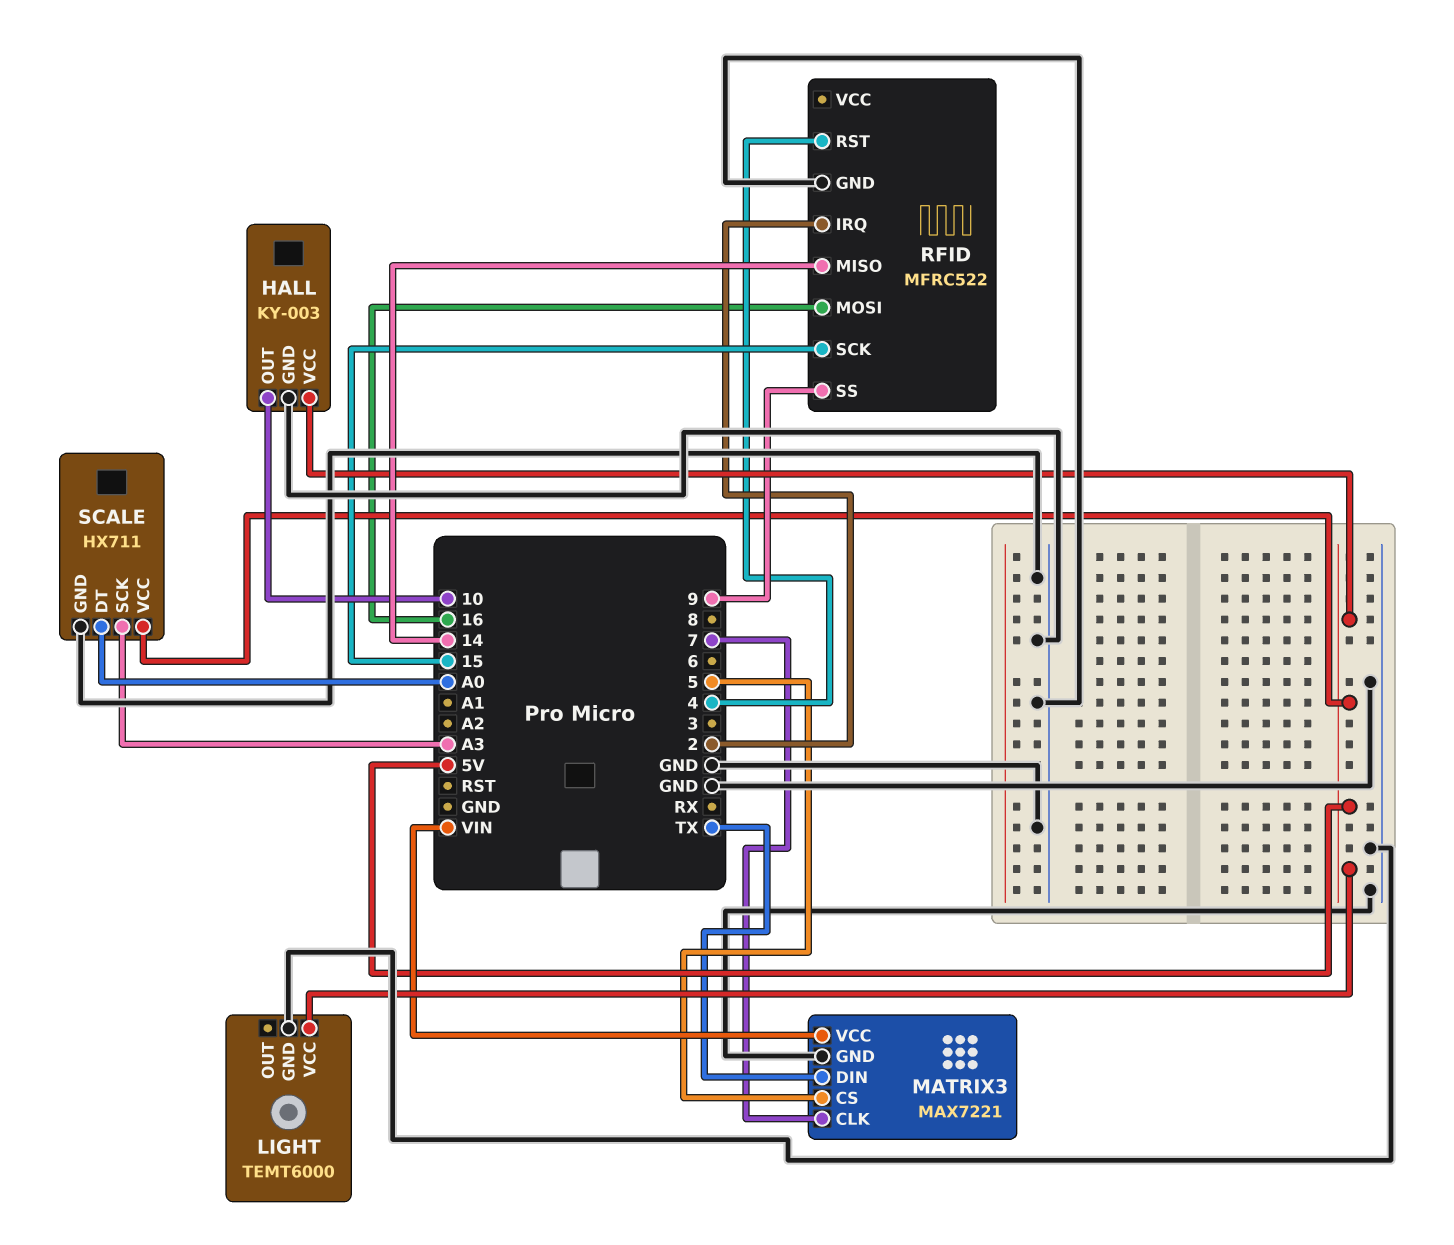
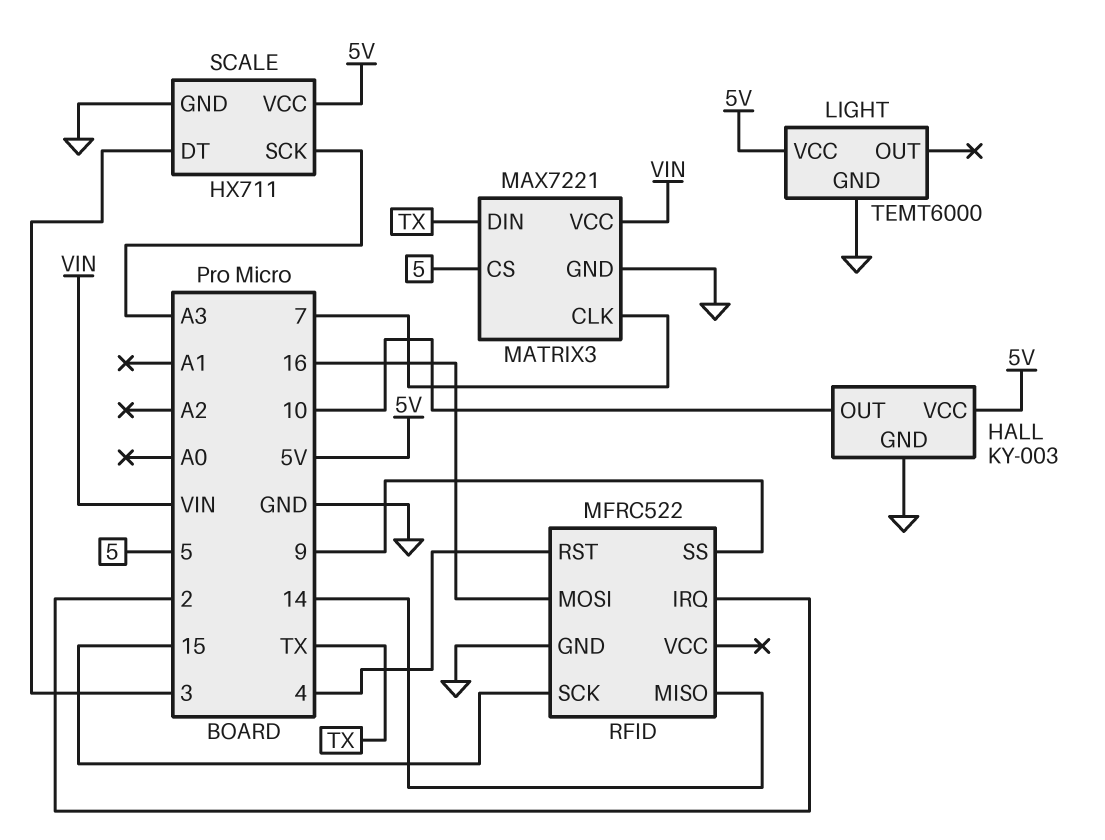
SCALE pin DT: A0 -> 3

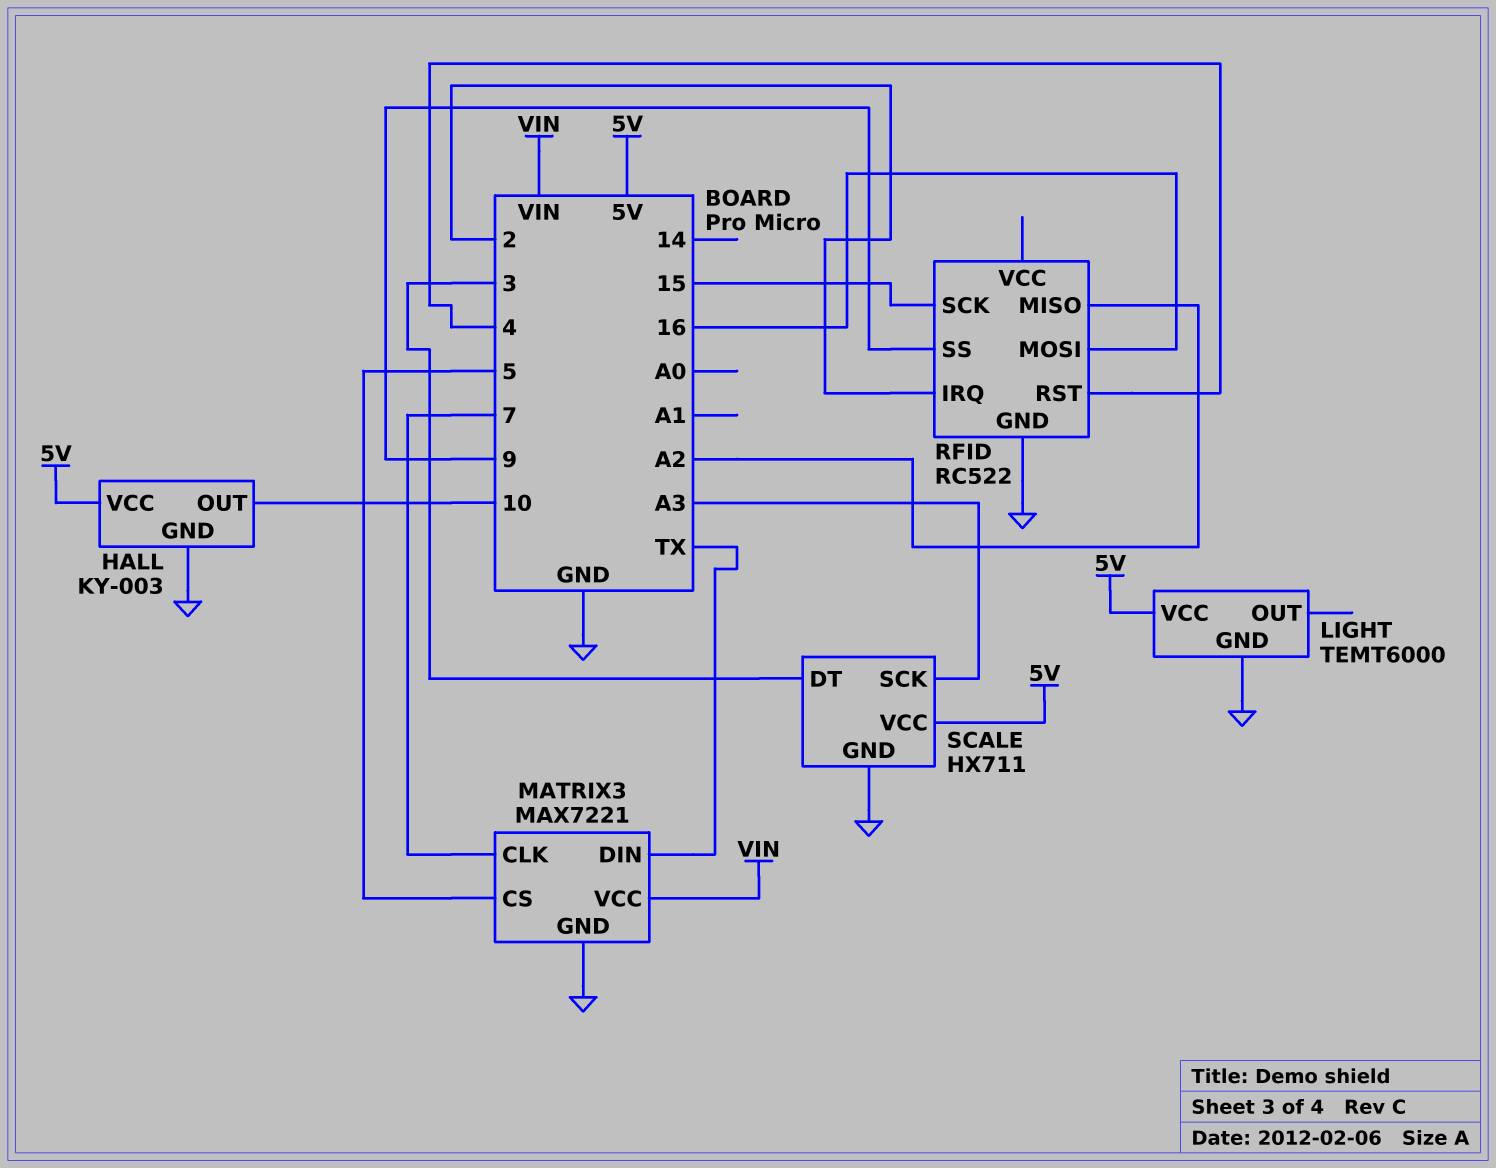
RFID: MFRC522 -> RC522
RFID pin MISO: 14 -> A2

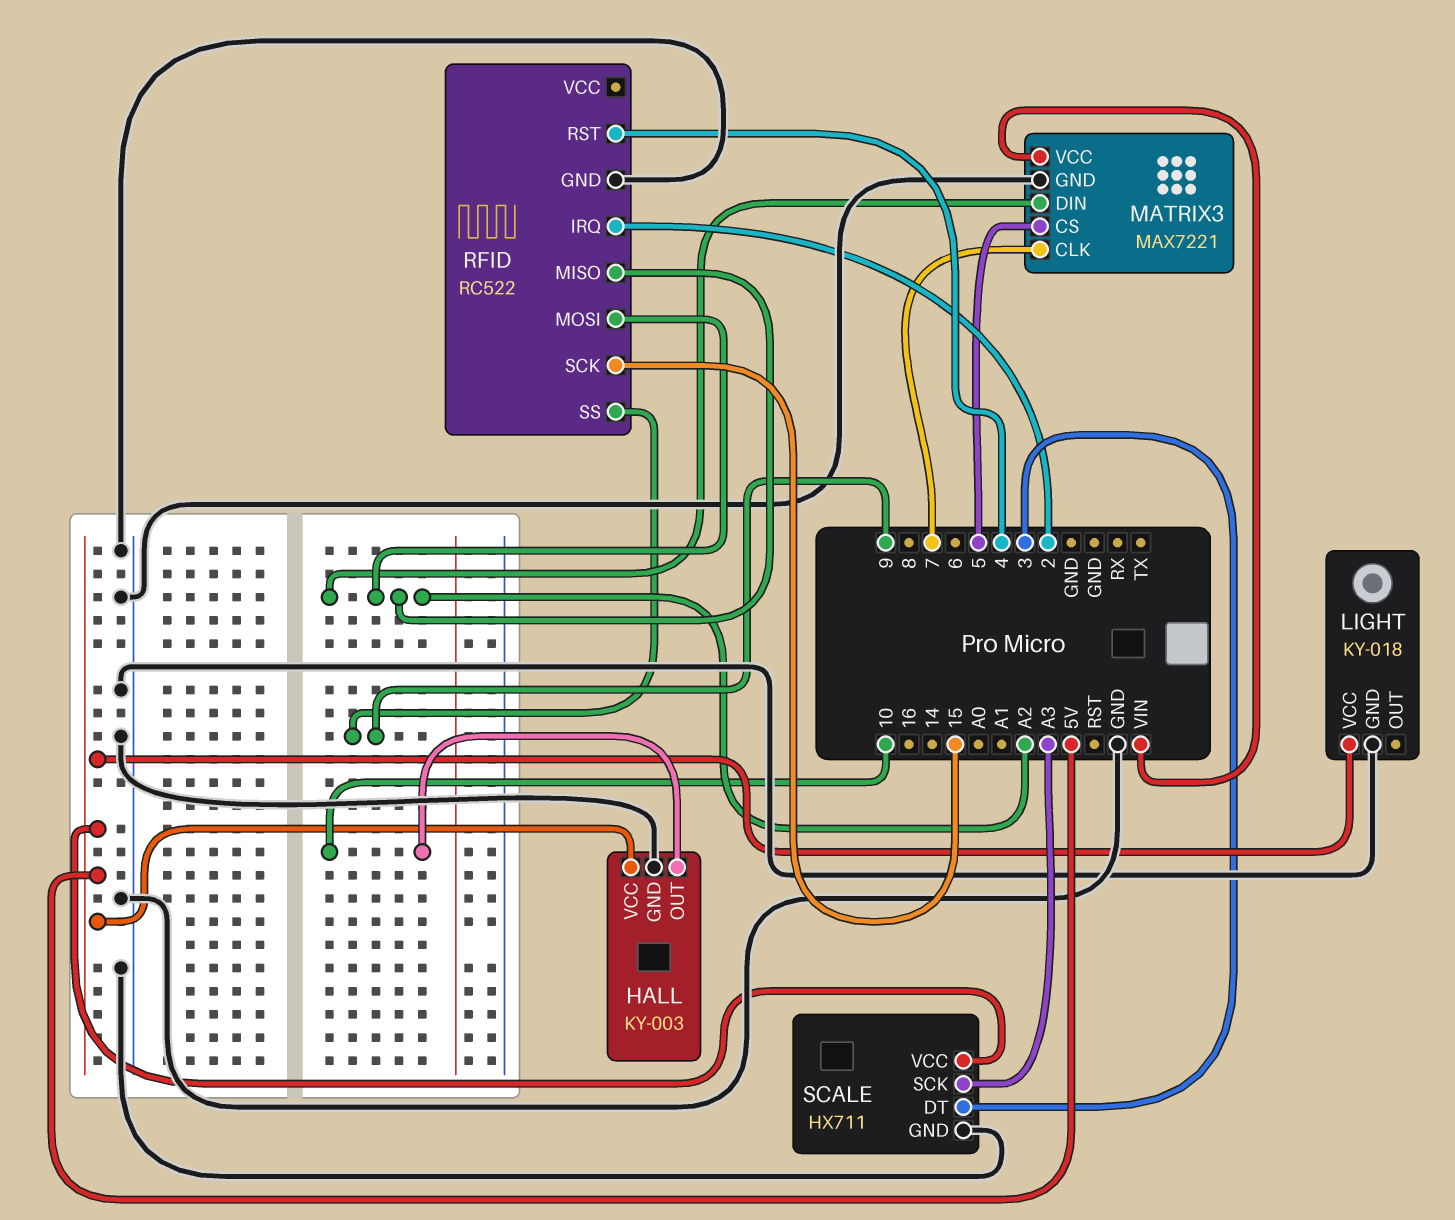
LIGHT: TEMT6000 -> KY-018
MATRIX3 pin DIN: TX -> A2
RFID pin MOSI: 16 -> A2

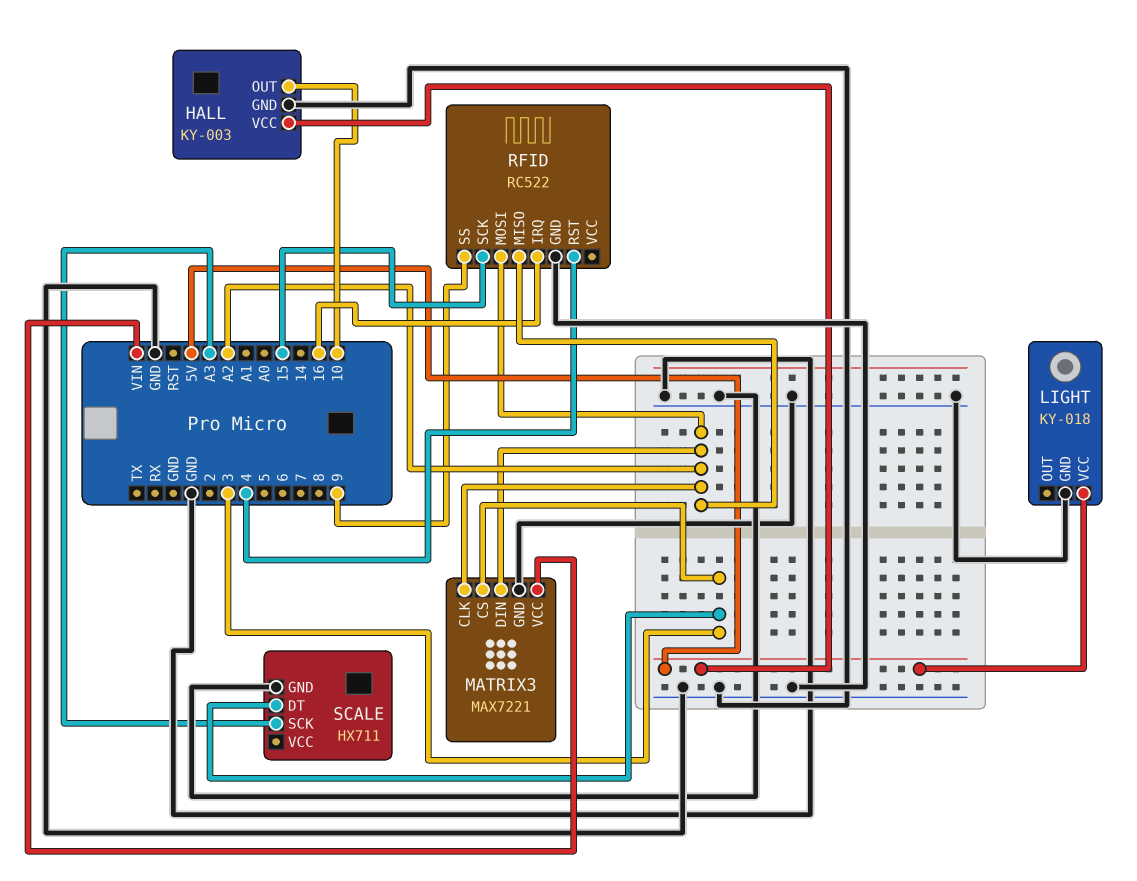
MATRIX3 pin CLK: 7 -> A2
MATRIX3 pin CS: 5 -> 3
RFID pin IRQ: 2 -> 16
SCALE pin VCC: 5V -> none

